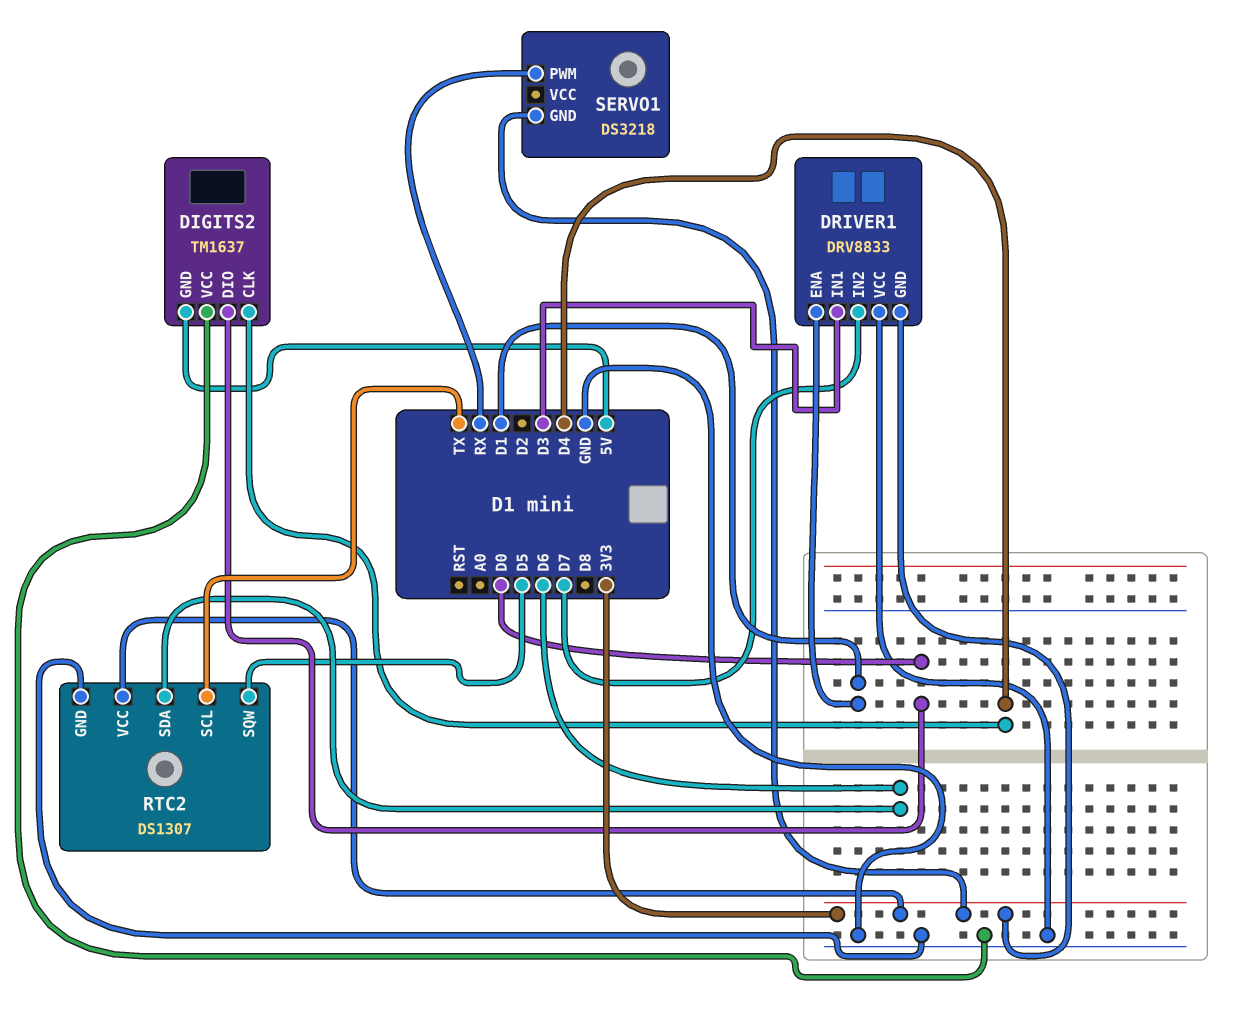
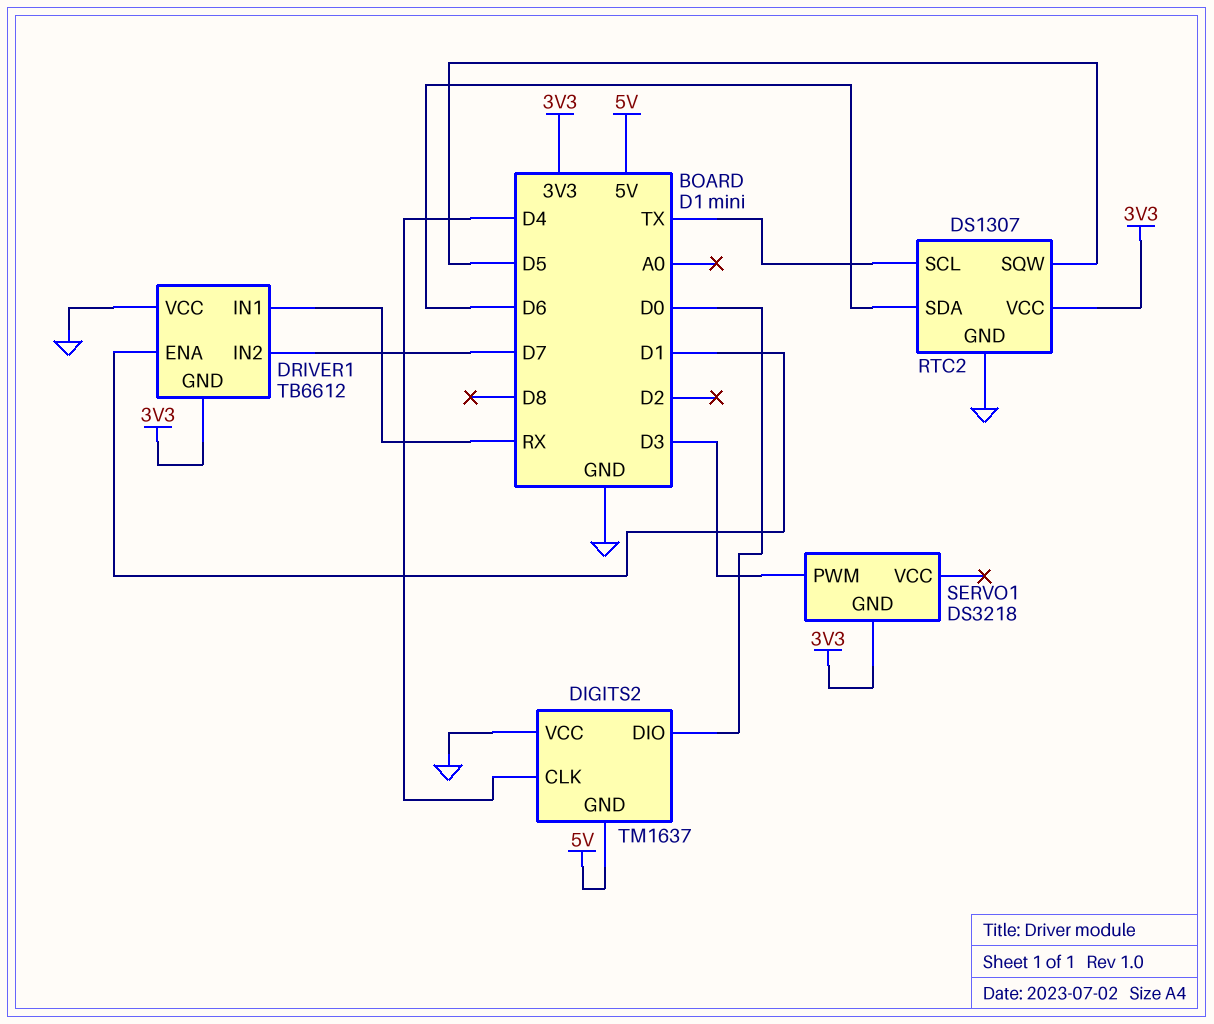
DRIVER1: DRV8833 -> TB6612
DRIVER1 pin IN1: D3 -> RX
SERVO1 pin PWM: RX -> D3

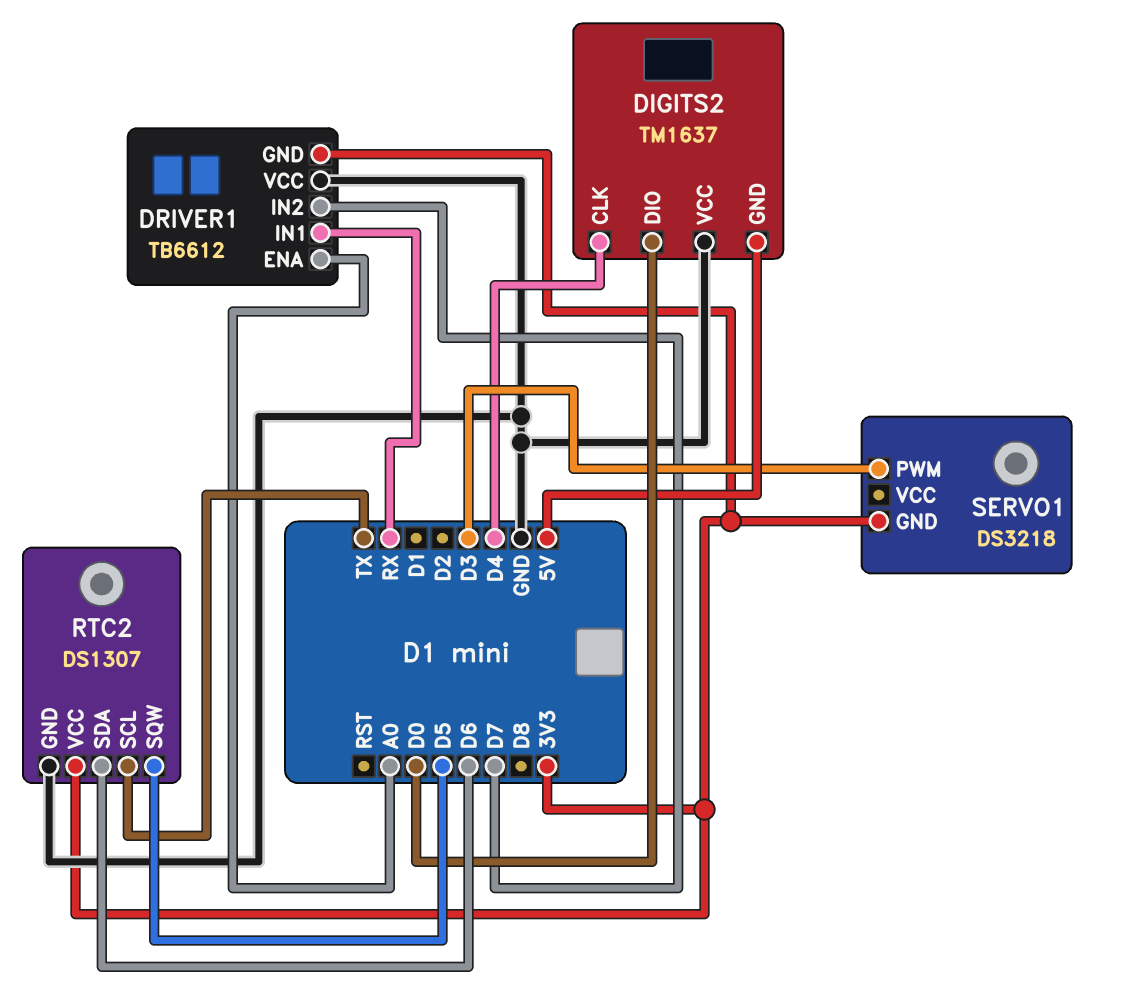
DRIVER1 pin ENA: D1 -> A0

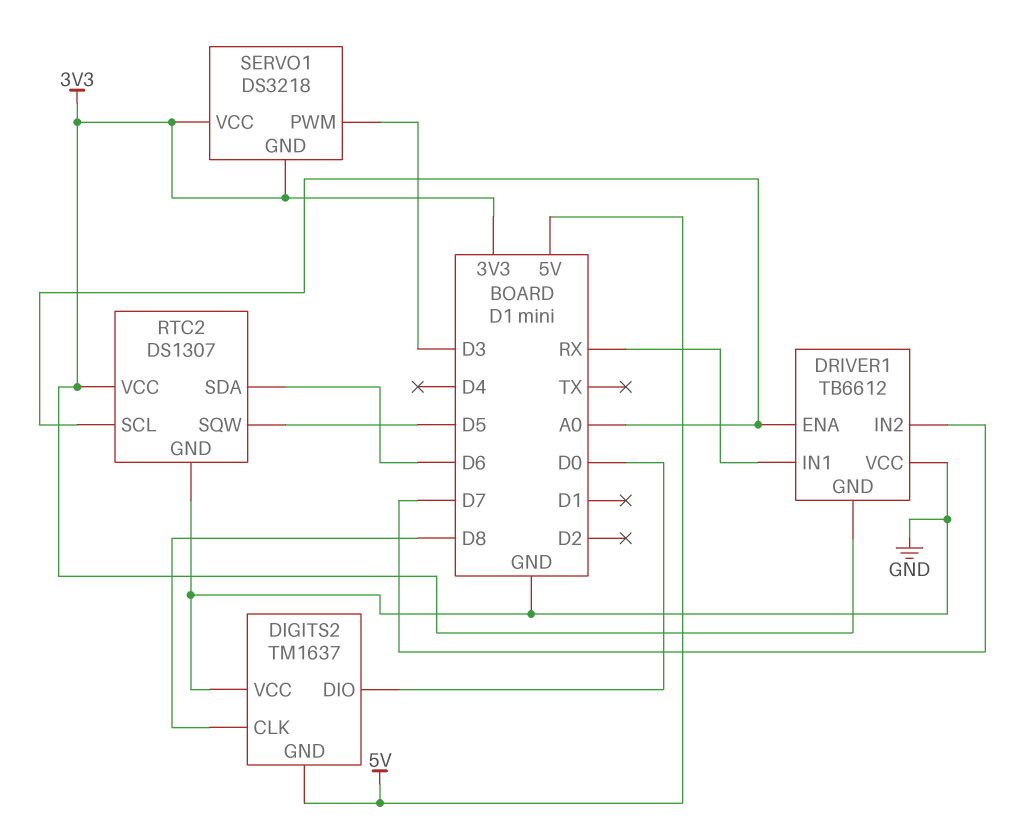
DIGITS2 pin CLK: D4 -> D8
RTC2 pin SCL: TX -> A0
SERVO1 pin VCC: none -> 3V3

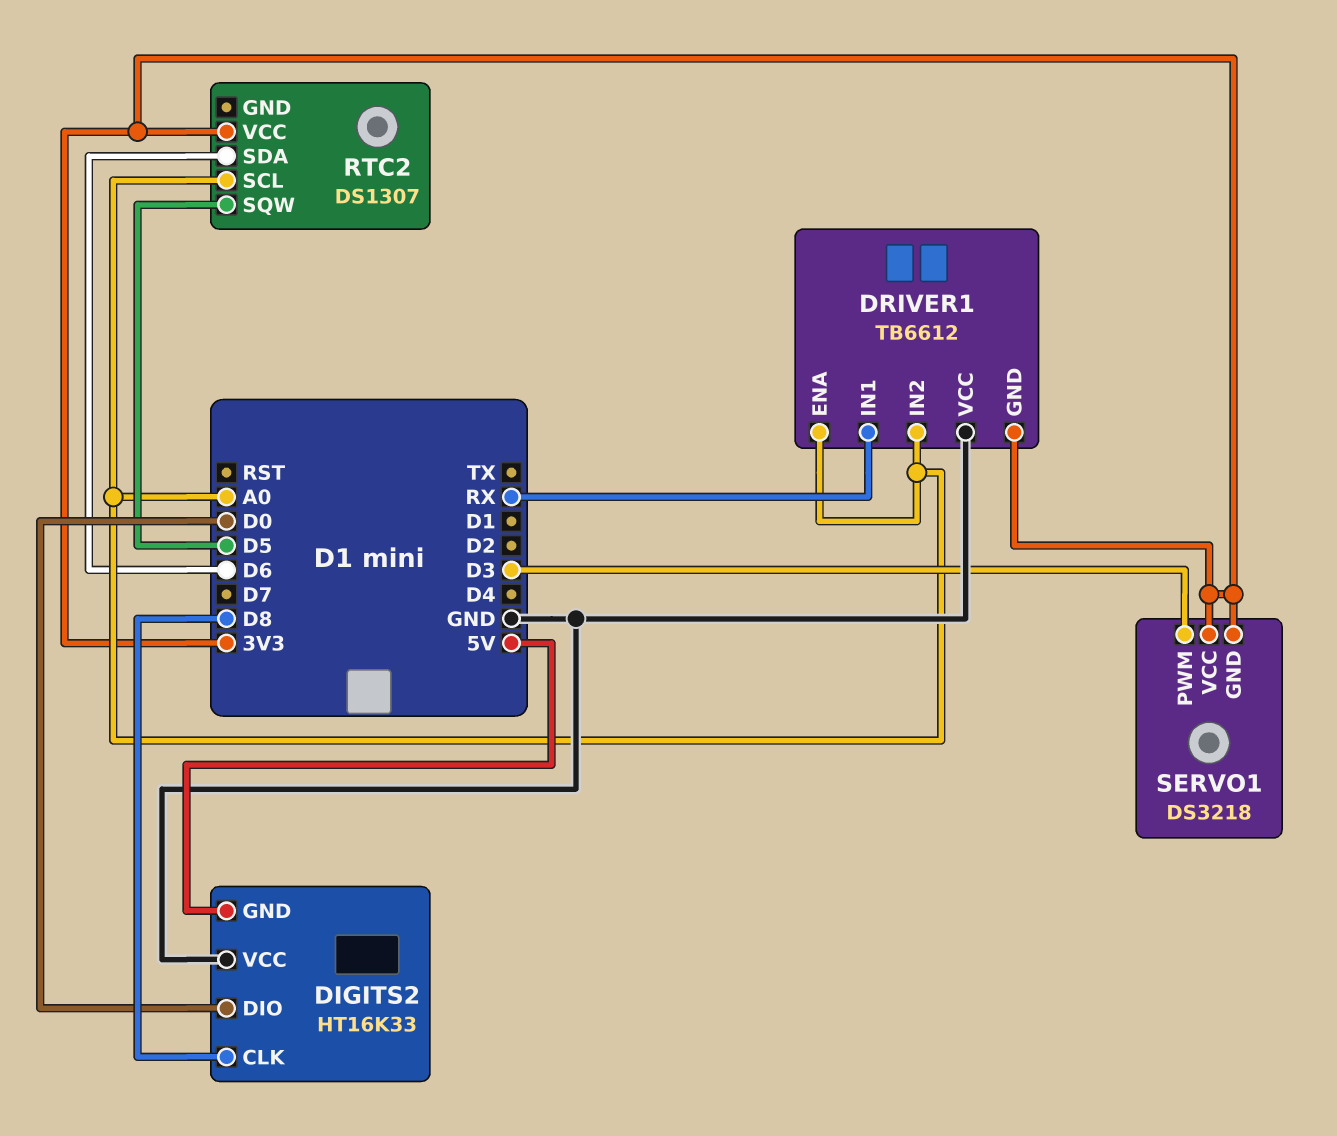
DIGITS2: TM1637 -> HT16K33
DRIVER1 pin IN2: D7 -> A0
RTC2 pin GND: GND -> none

